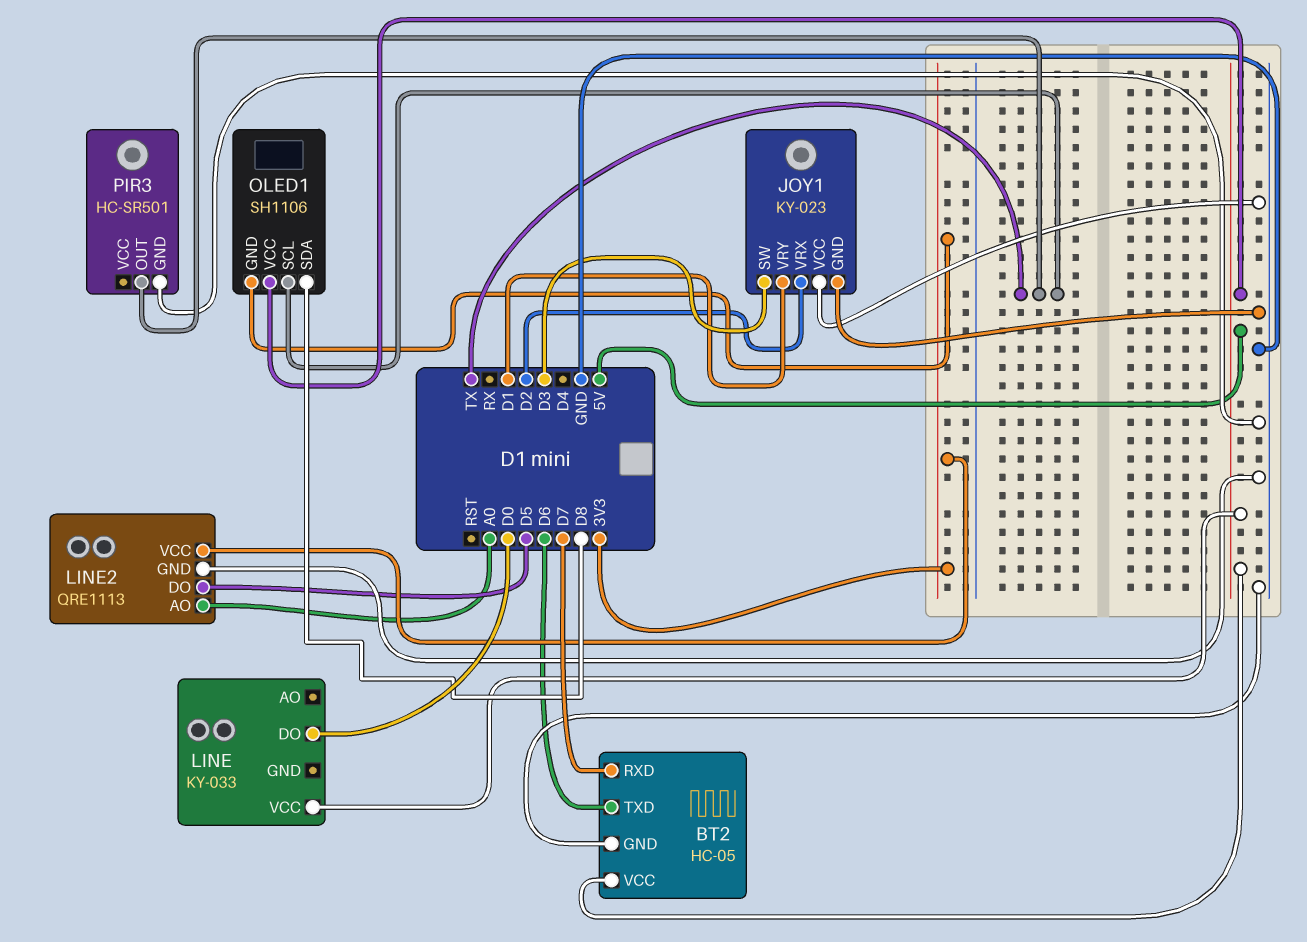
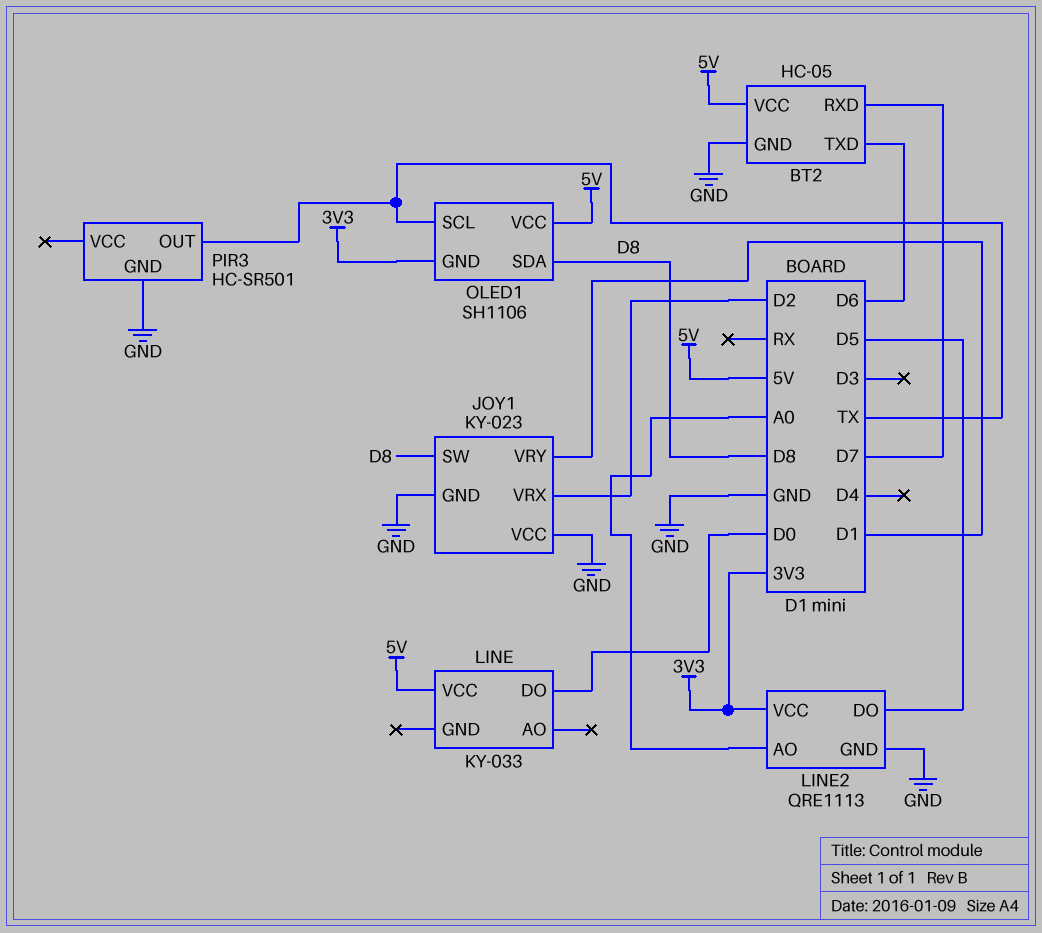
JOY1 pin SW: D3 -> D8

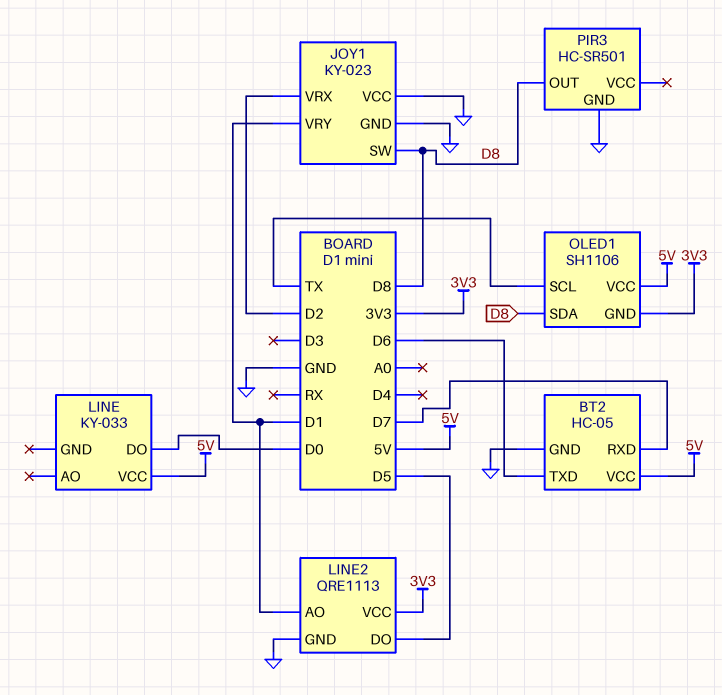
LINE2 pin AO: A0 -> D1
PIR3 pin OUT: TX -> D8

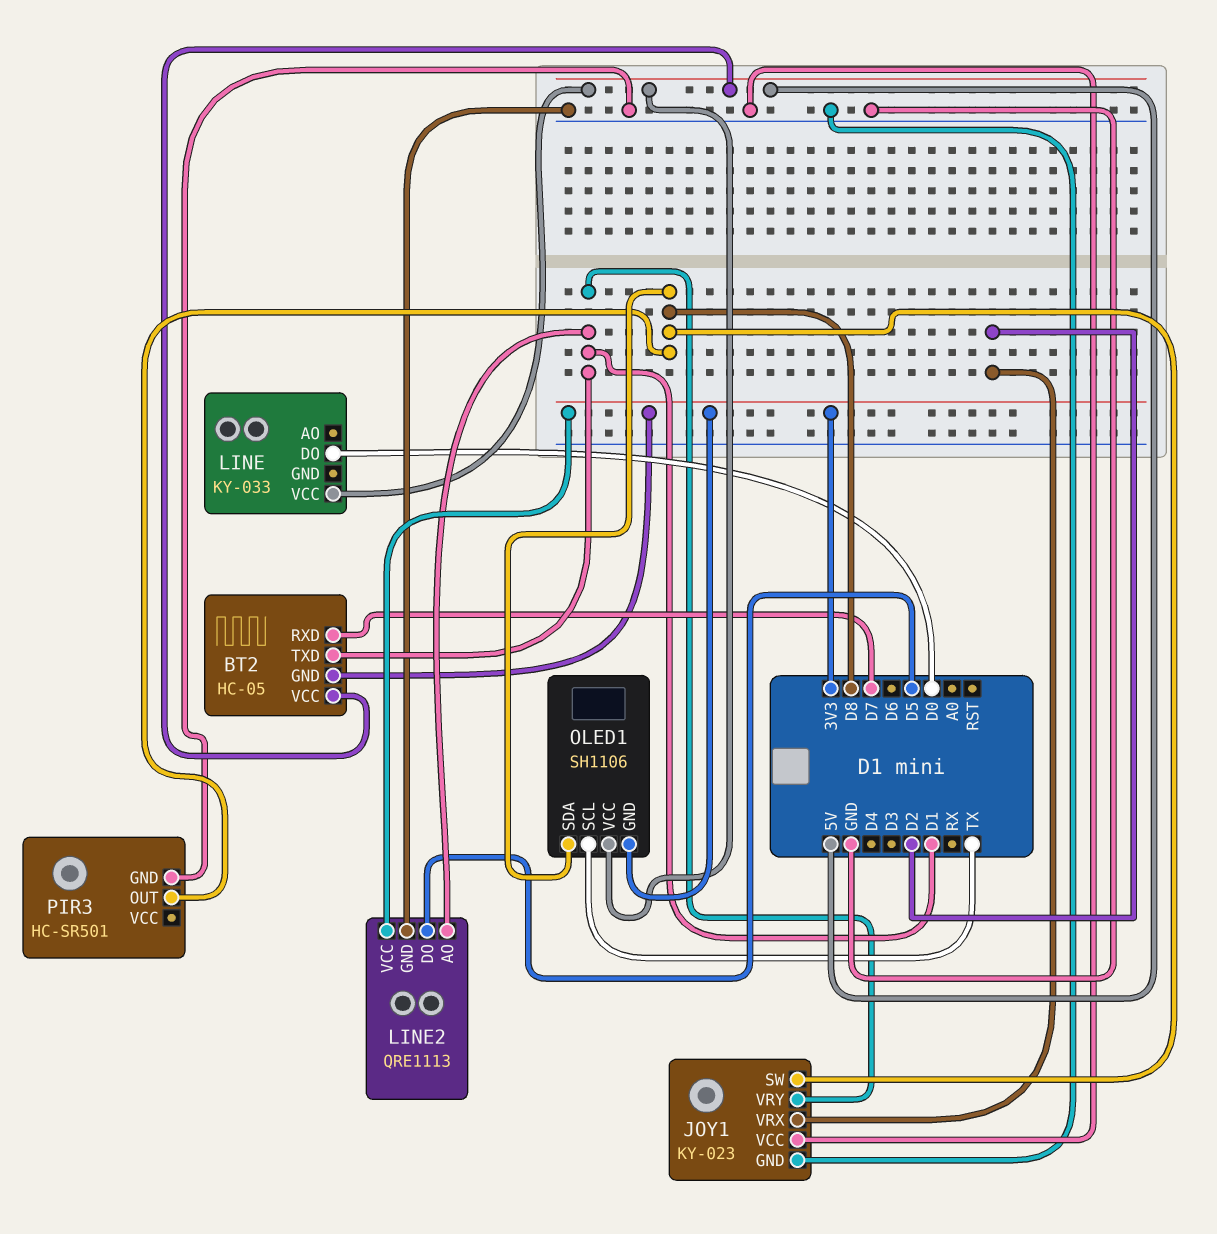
BT2 pin GND: GND -> 3V3
BT2 pin TXD: D6 -> D1

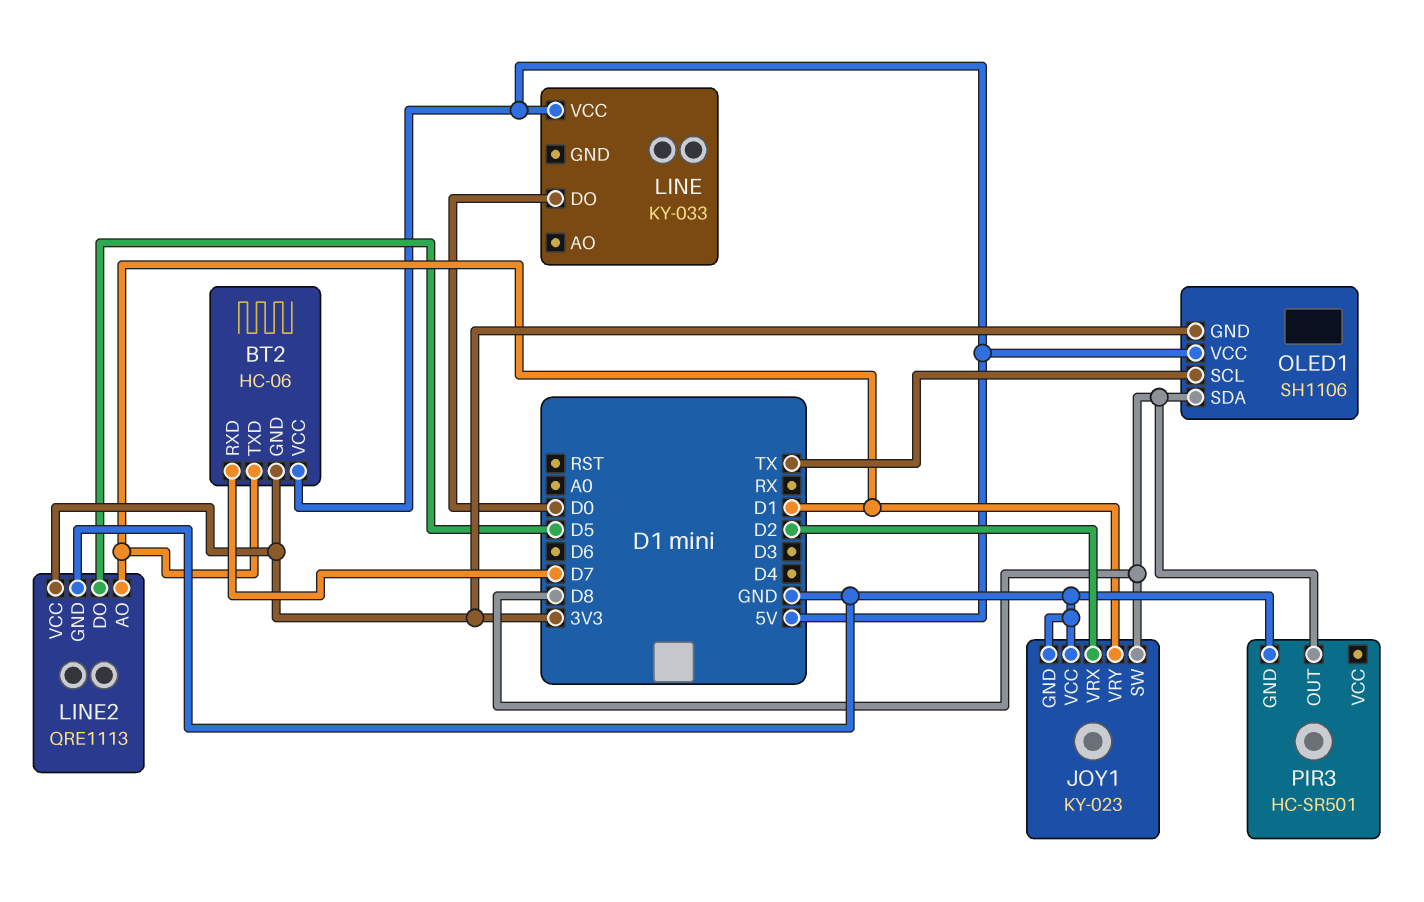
BT2: HC-05 -> HC-06

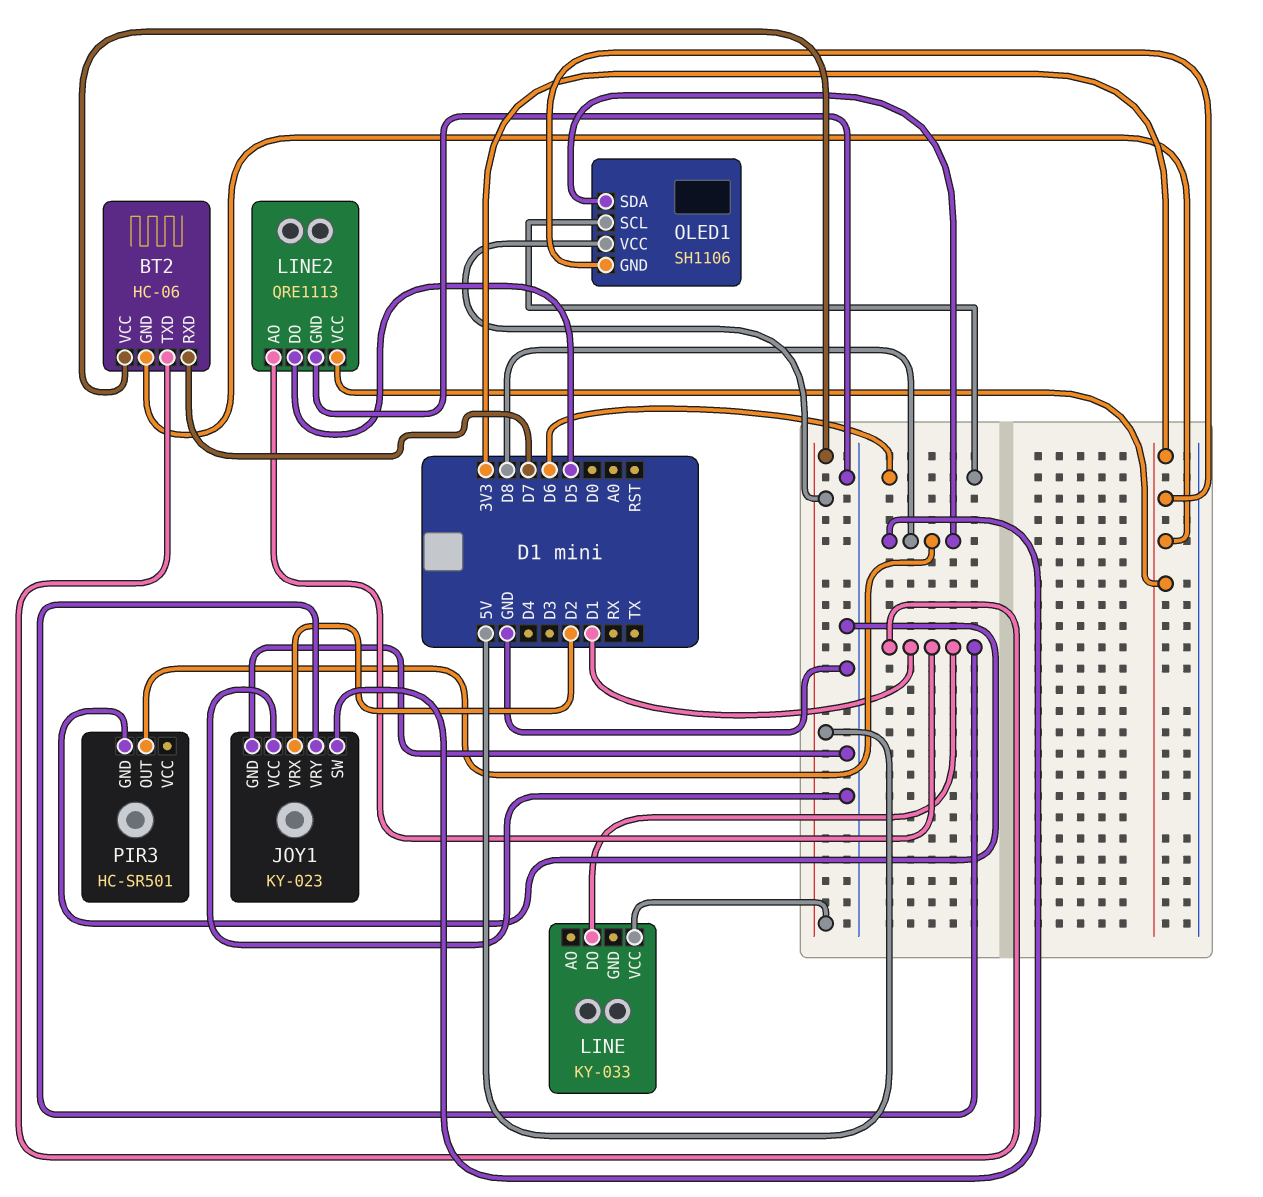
LINE pin DO: D0 -> D1
OLED1 pin SCL: TX -> D6

